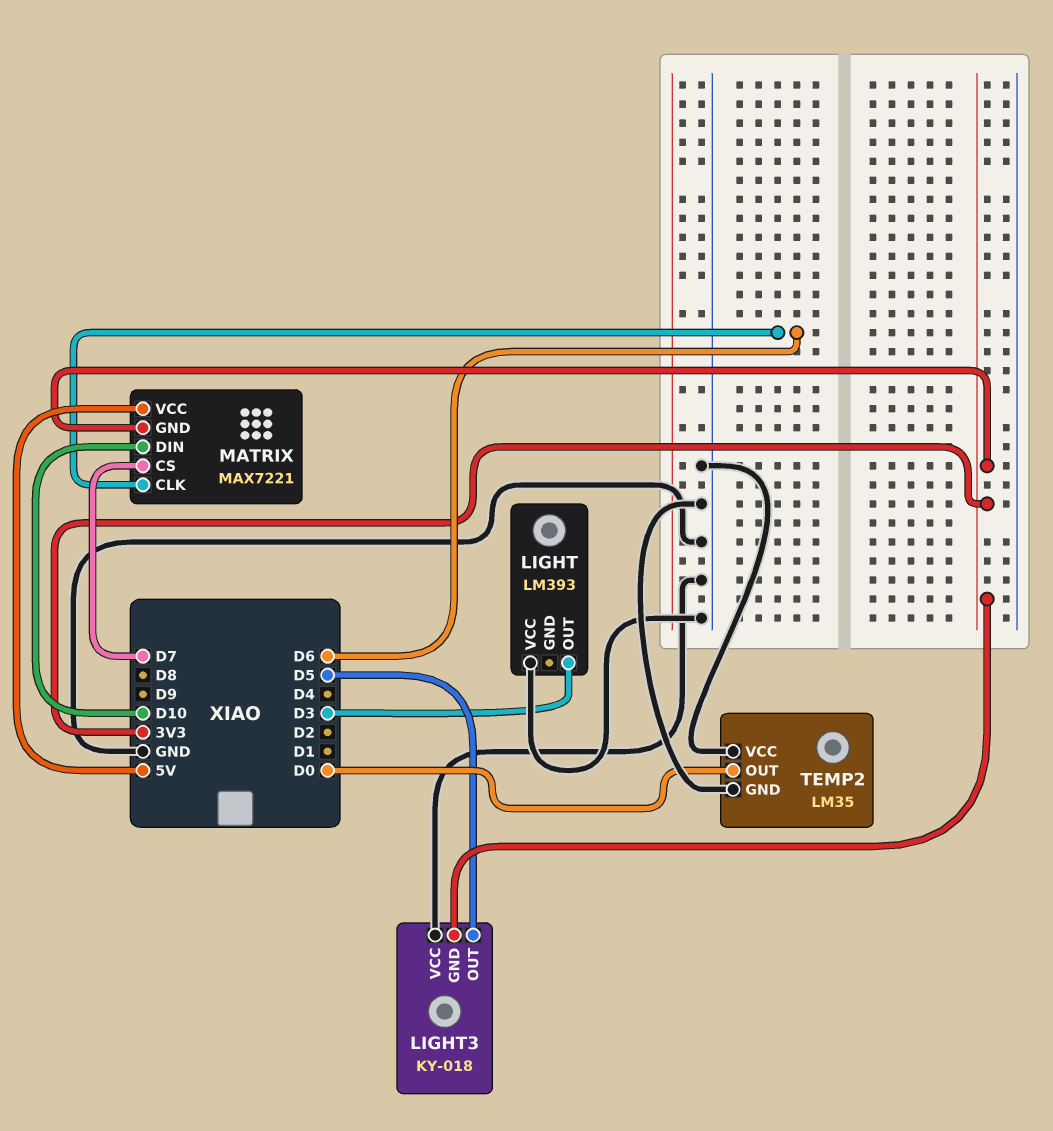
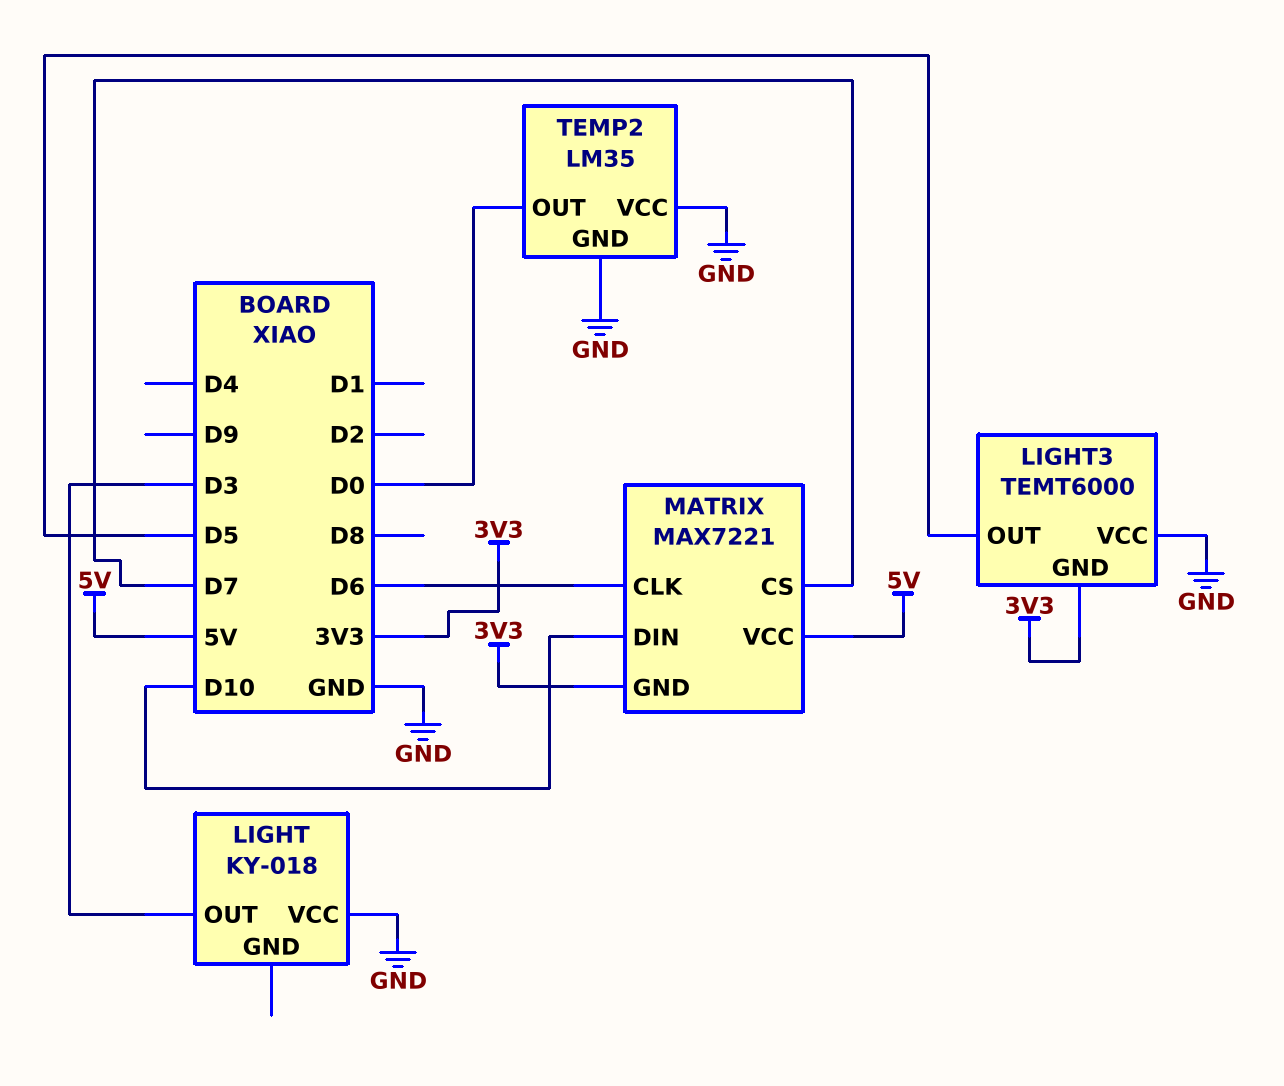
LIGHT: LM393 -> KY-018
LIGHT3: KY-018 -> TEMT6000

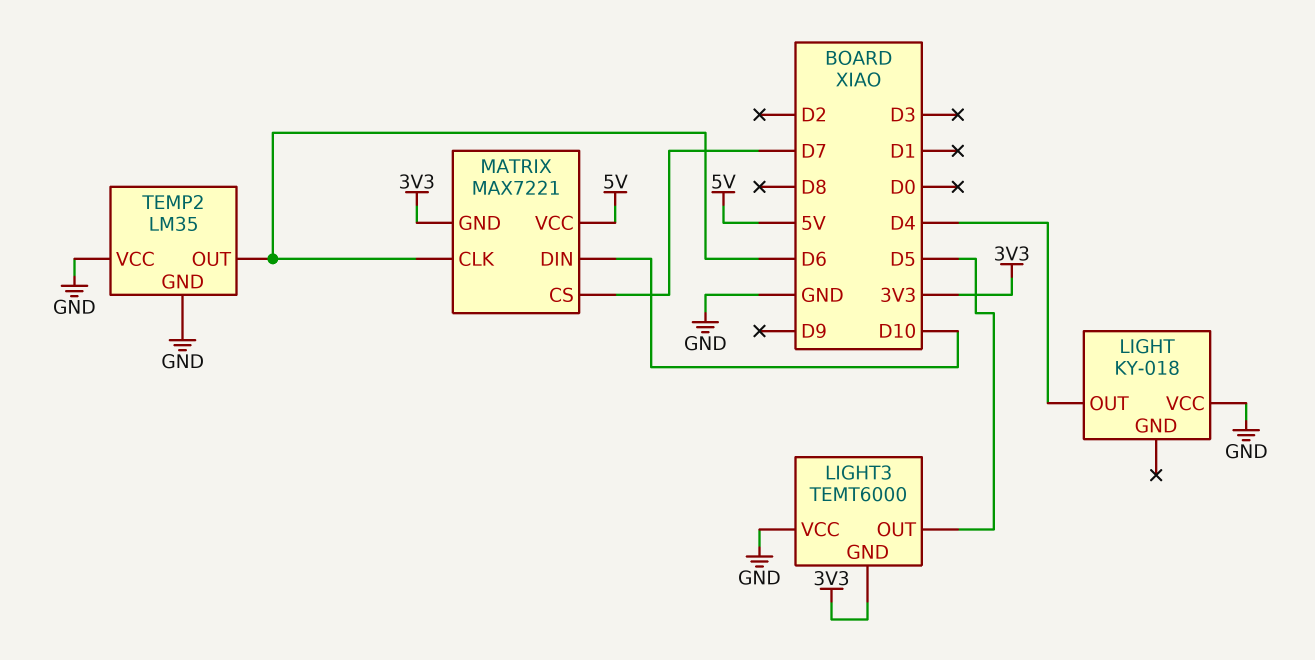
LIGHT pin OUT: D3 -> D4
TEMP2 pin OUT: D0 -> D6

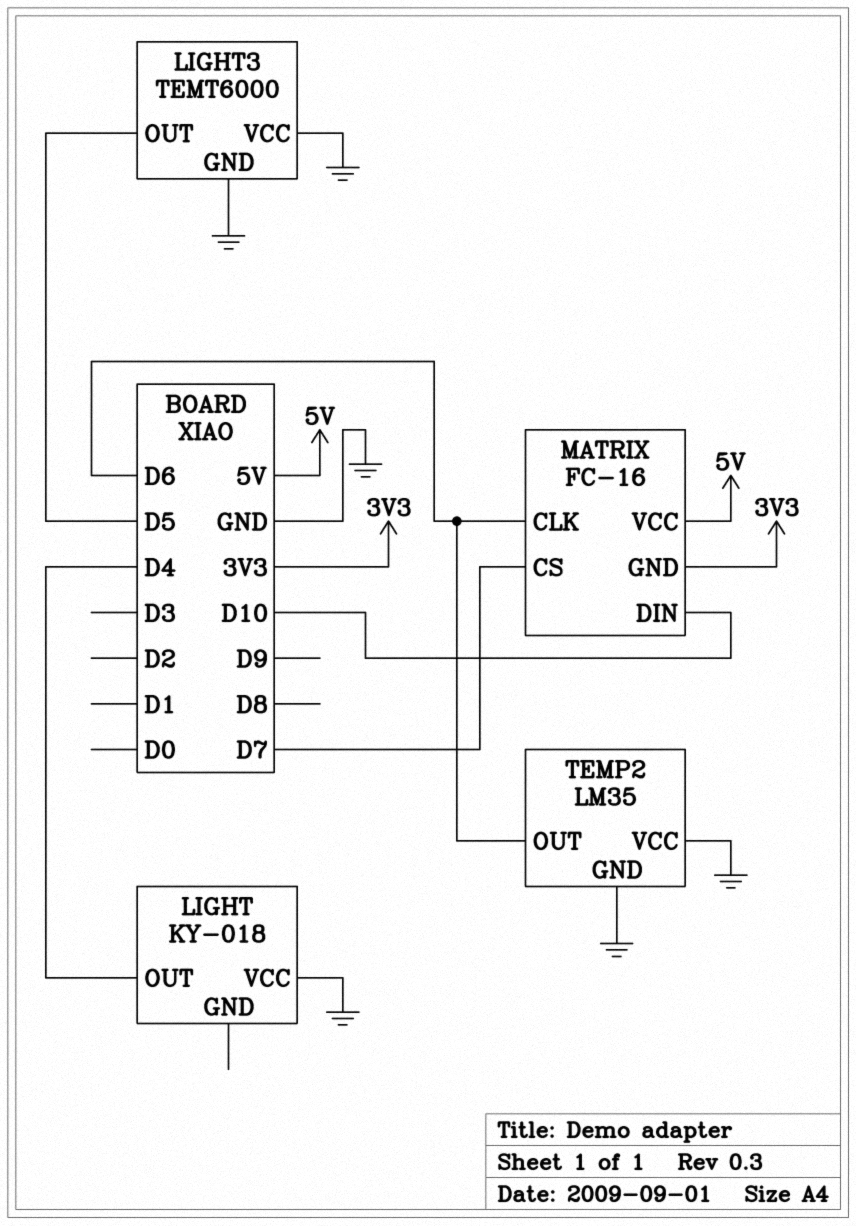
LIGHT3 pin GND: 3V3 -> GND
MATRIX: MAX7221 -> FC-16

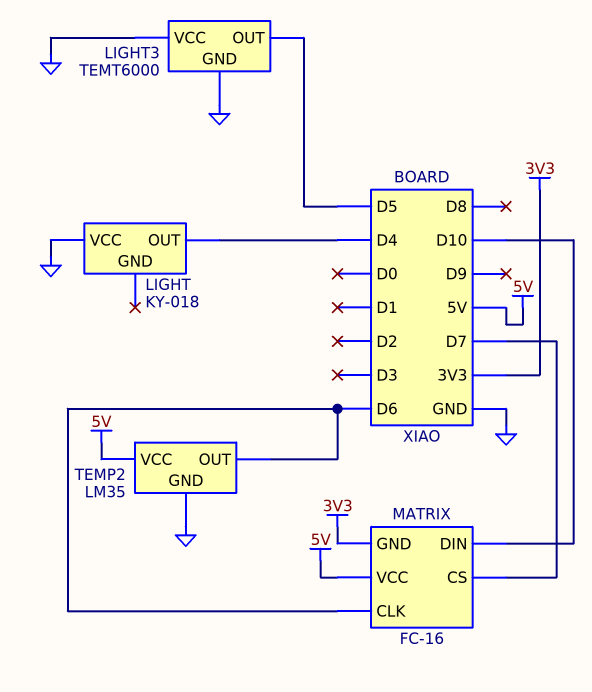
TEMP2 pin VCC: GND -> 5V

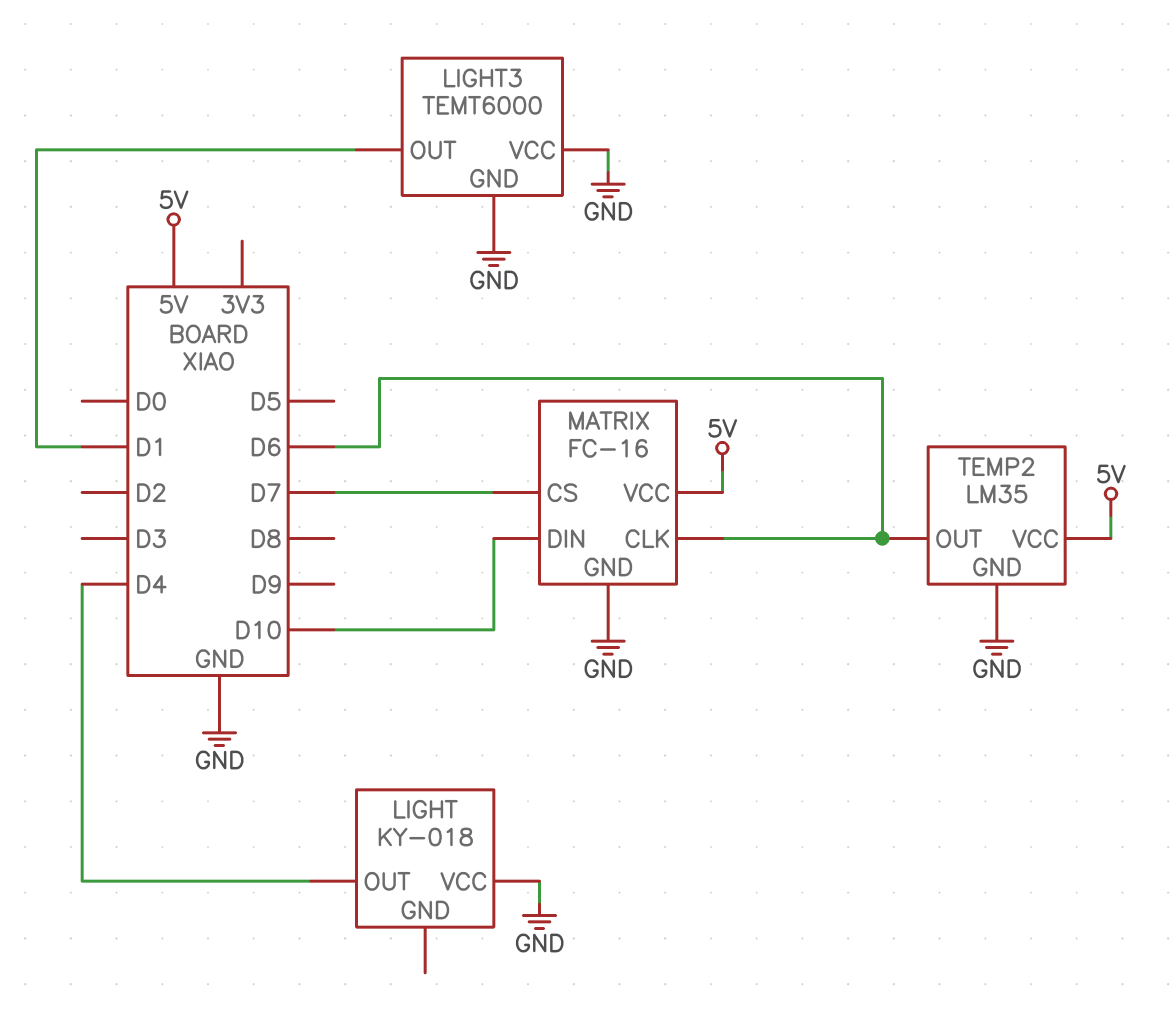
LIGHT3 pin OUT: D5 -> D1
MATRIX pin GND: 3V3 -> GND

